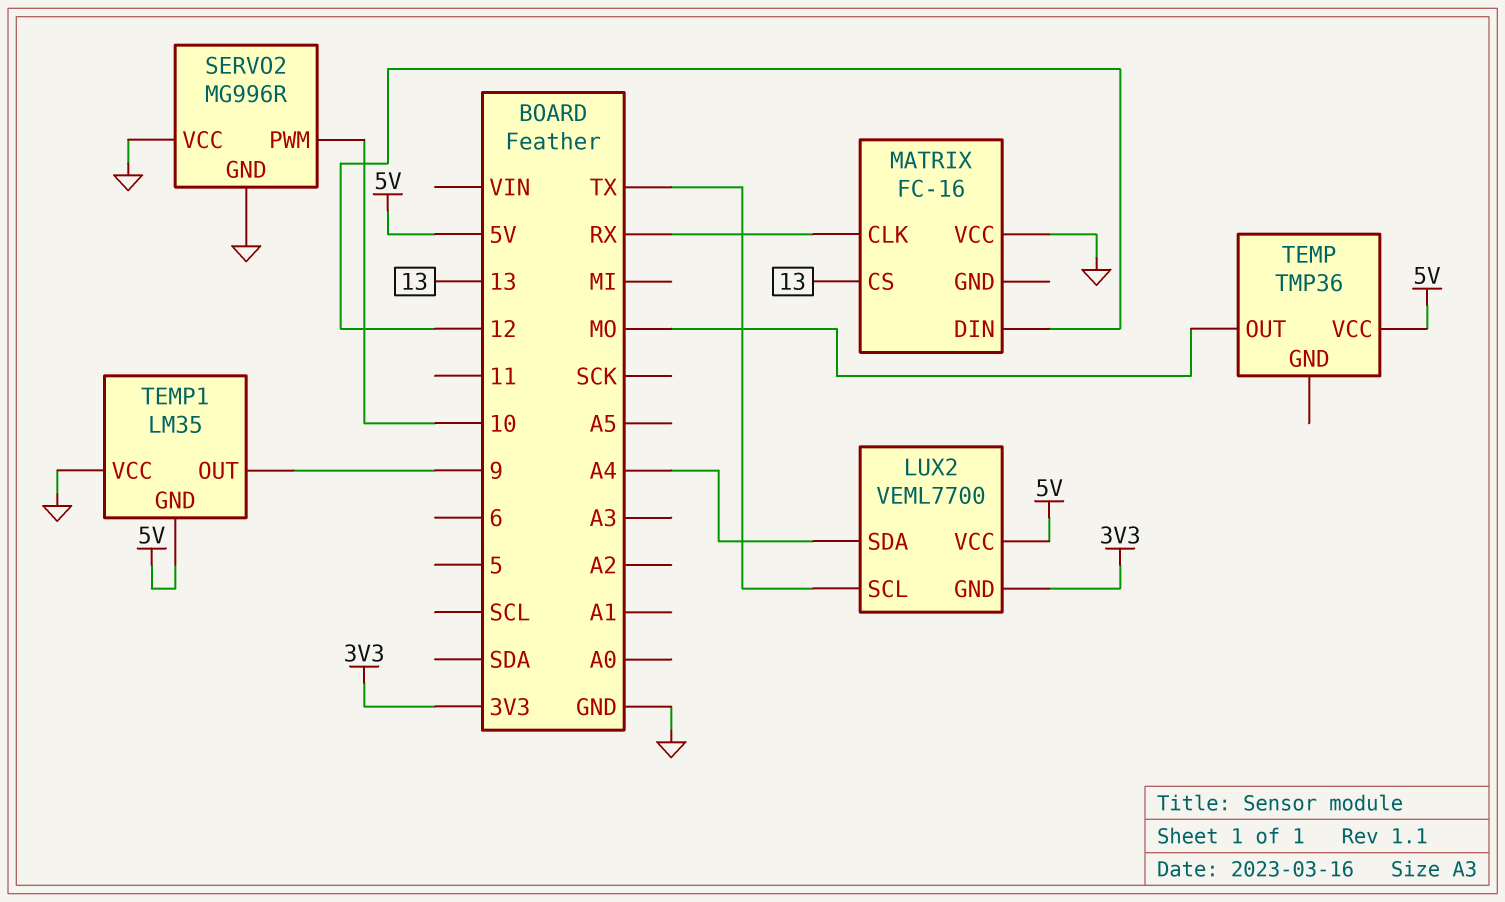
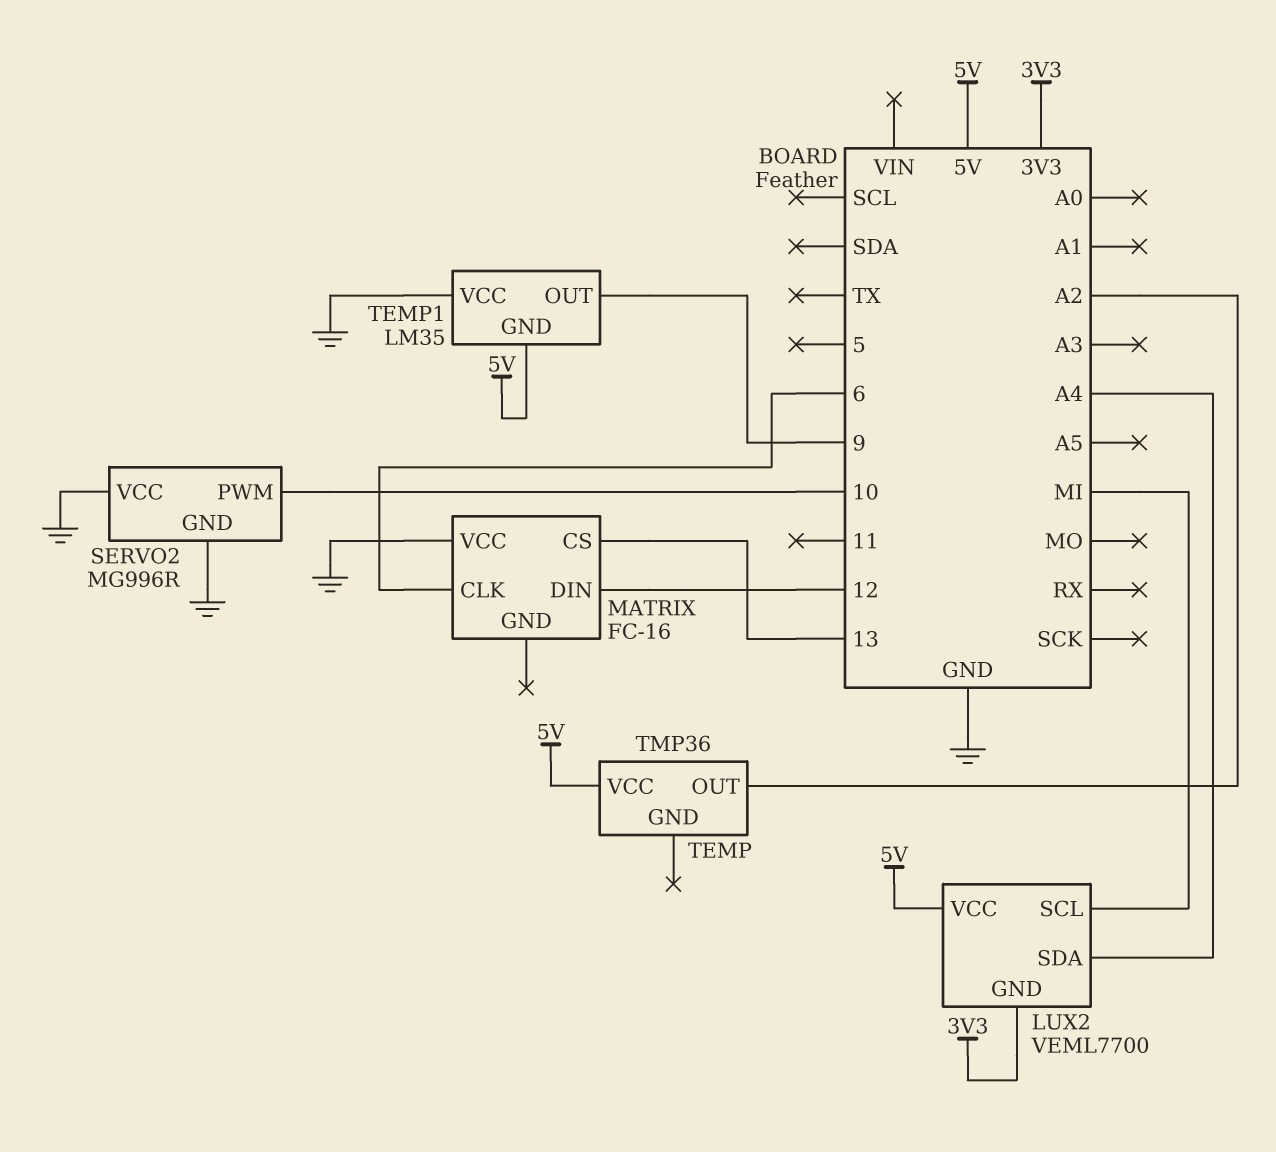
LUX2 pin SCL: TX -> MI
MATRIX pin CLK: RX -> 6
TEMP pin OUT: MO -> A2

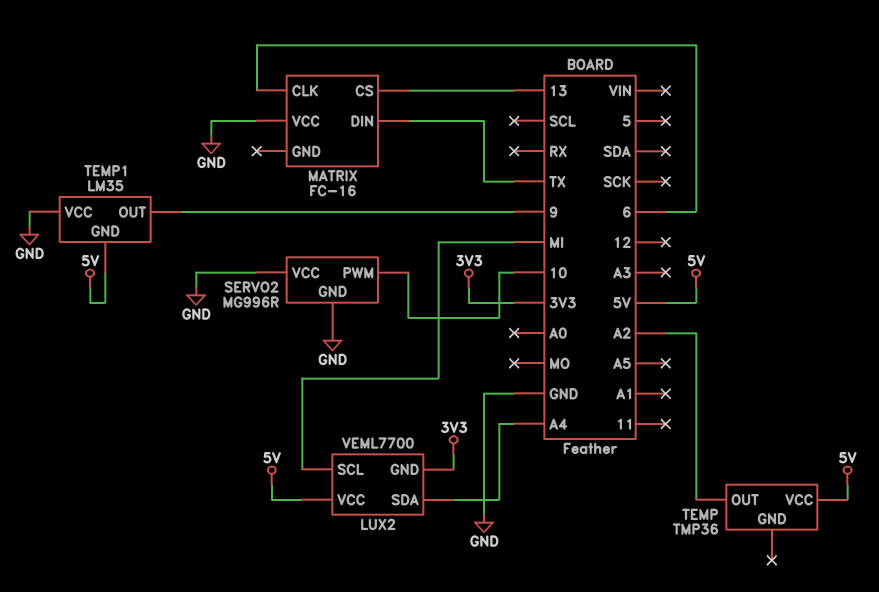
MATRIX pin DIN: 12 -> TX

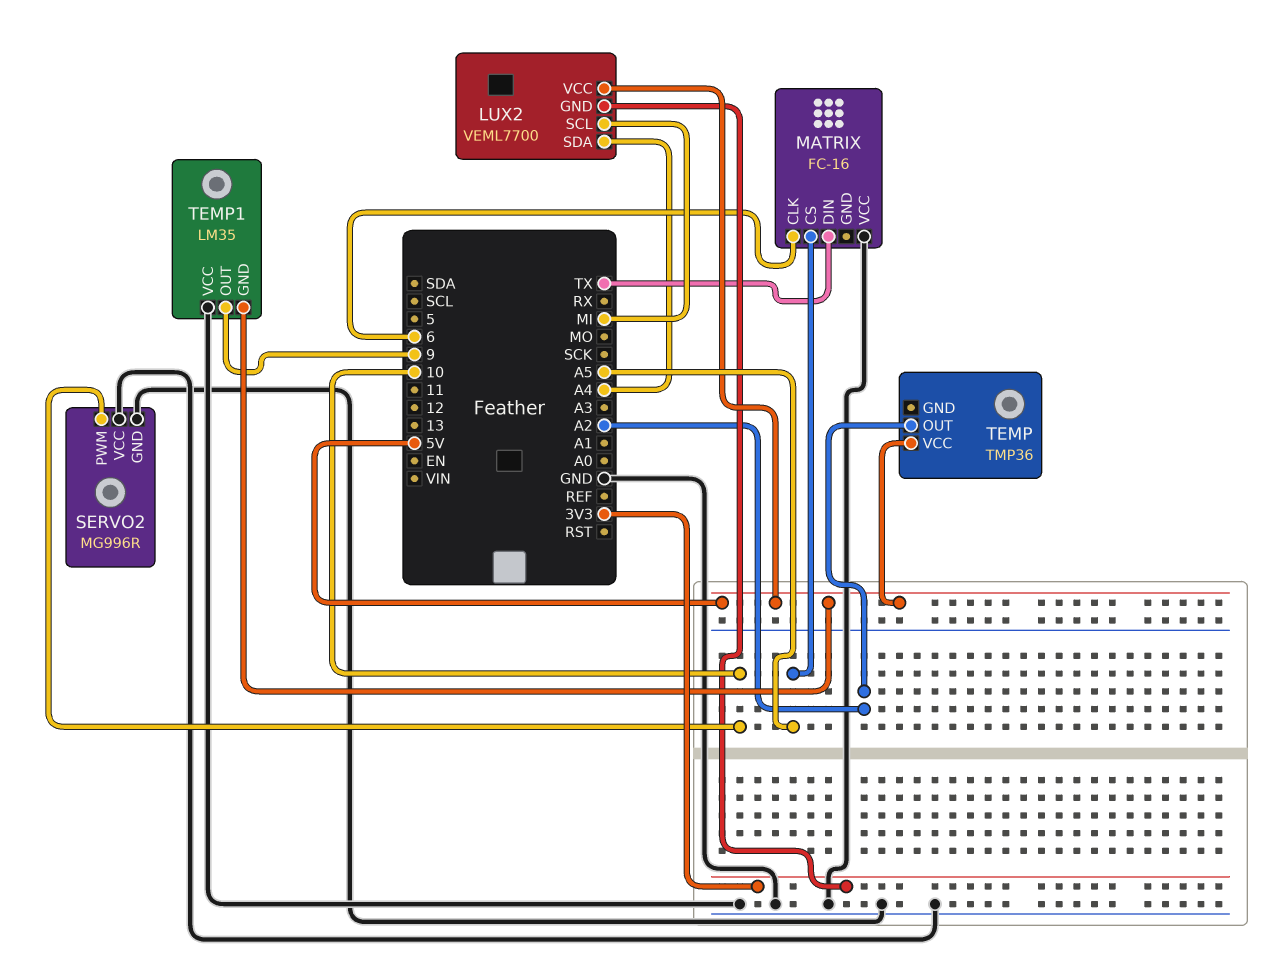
MATRIX pin CS: 13 -> A5

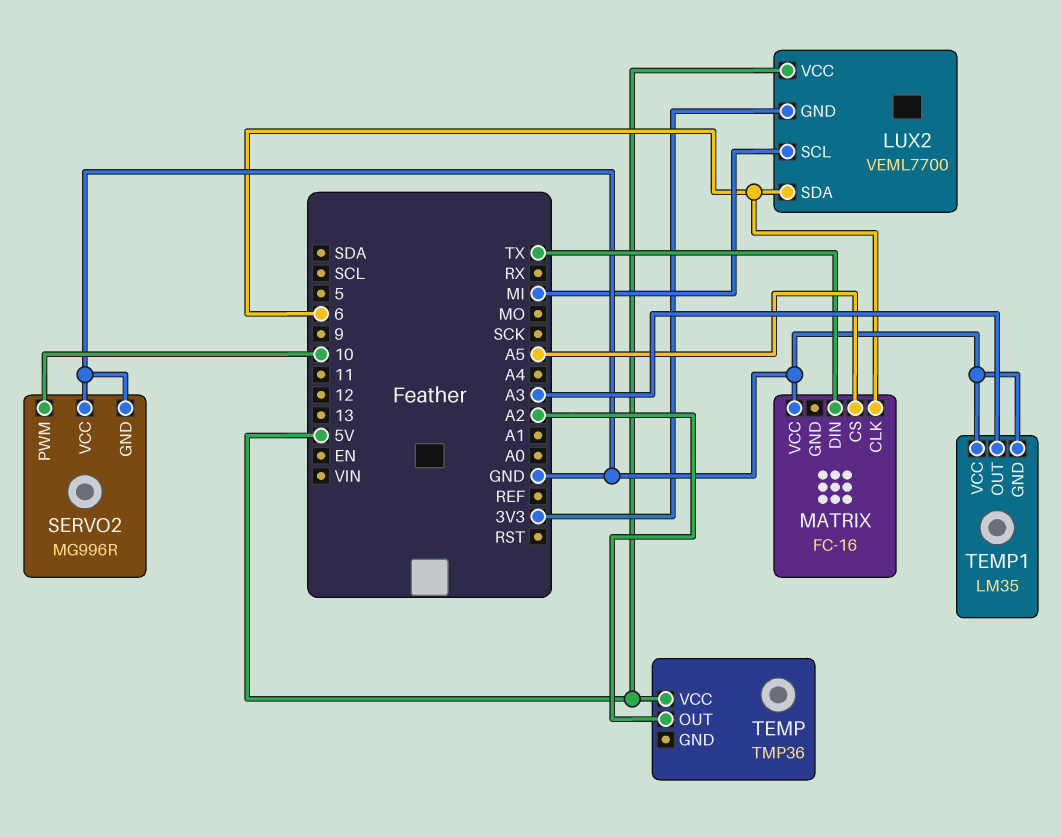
LUX2 pin SDA: A4 -> 6
TEMP1 pin GND: 5V -> GND
TEMP1 pin OUT: 9 -> A3

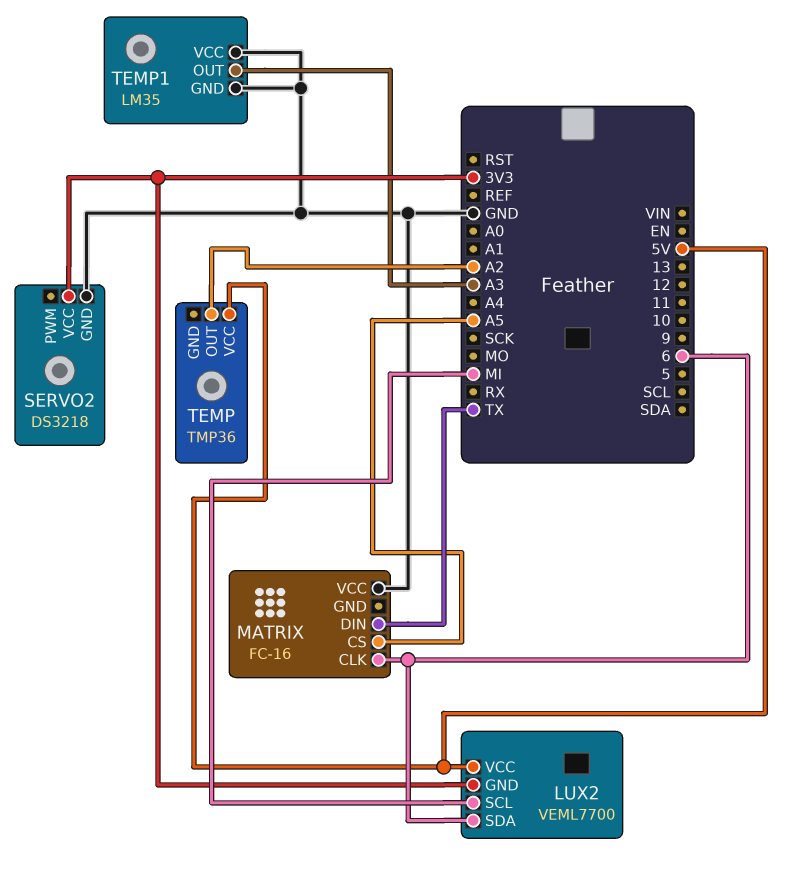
SERVO2: MG996R -> DS3218
SERVO2 pin PWM: 10 -> none
SERVO2 pin VCC: GND -> 3V3

